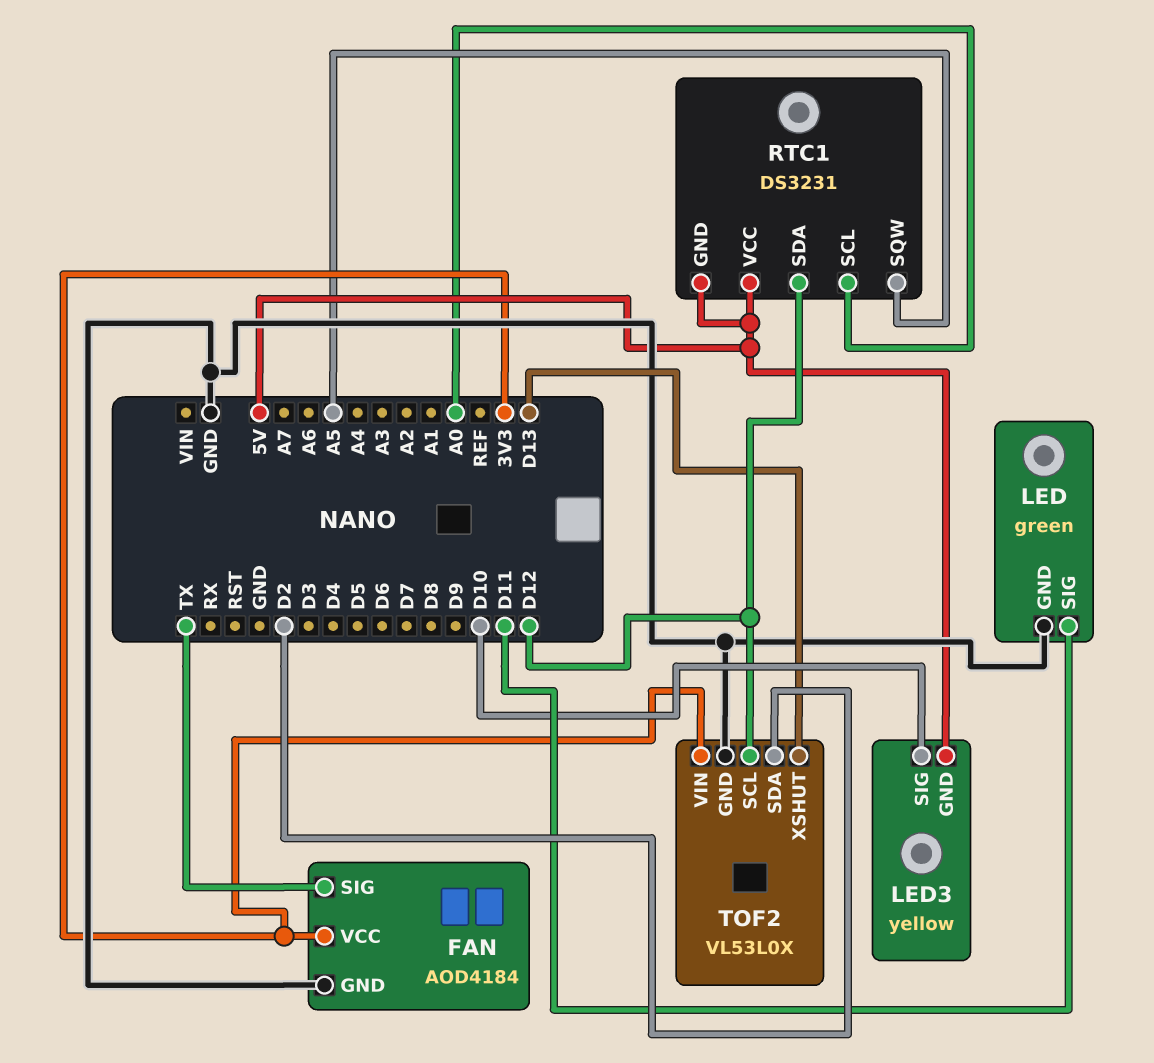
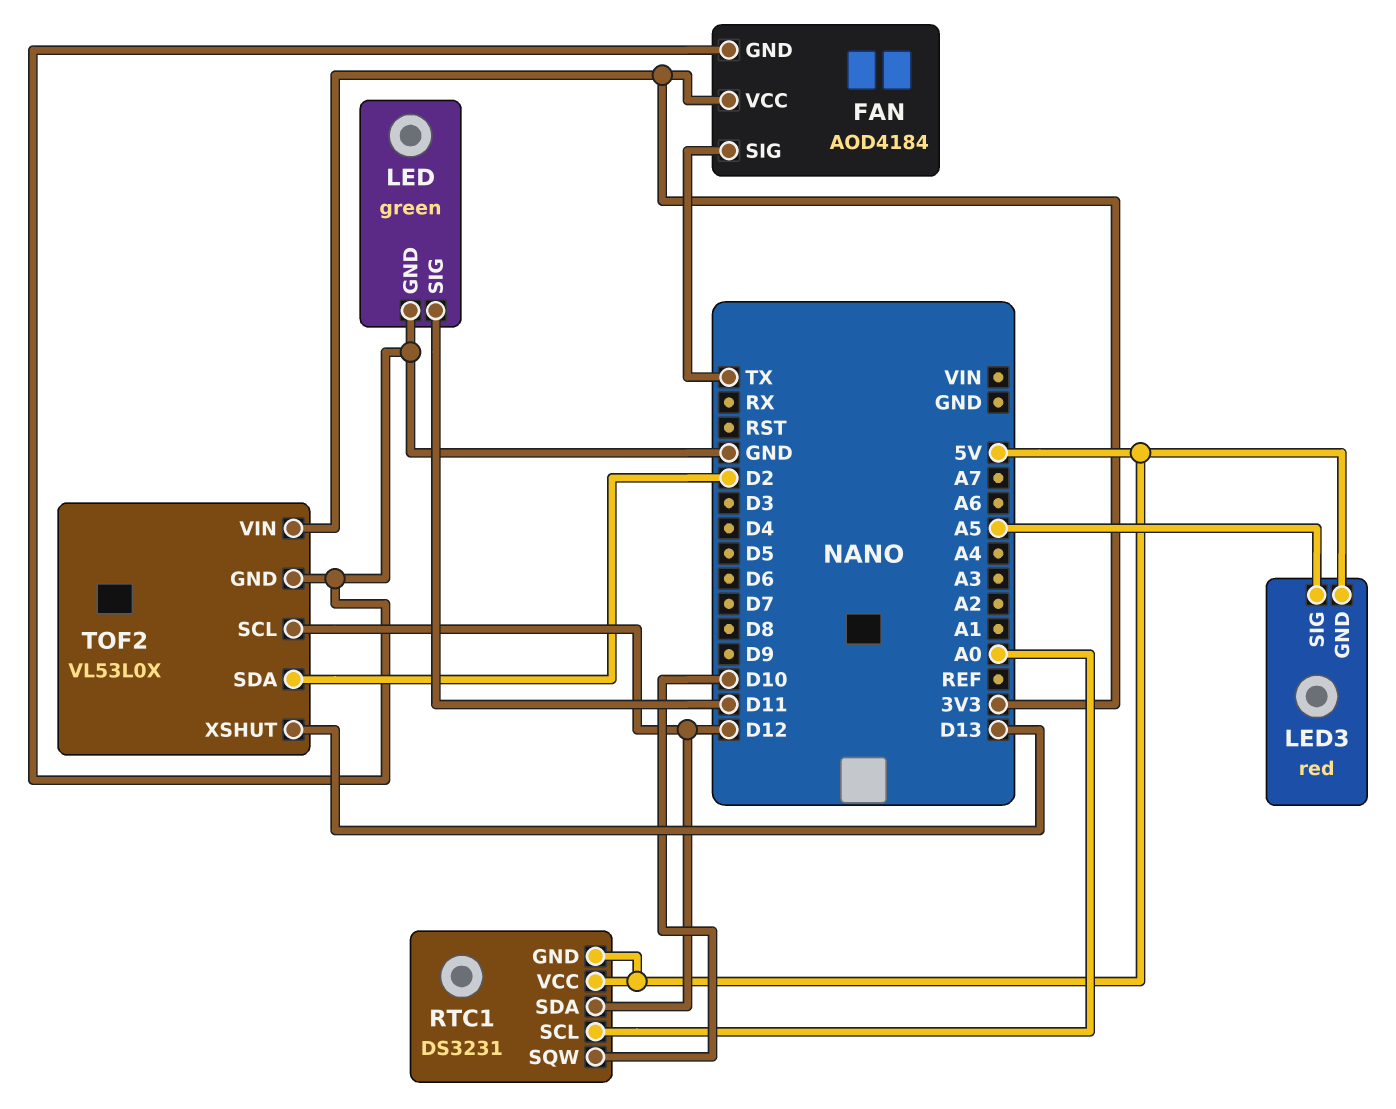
LED3: yellow -> red
LED3 pin SIG: D10 -> A5
RTC1 pin SQW: A5 -> D10

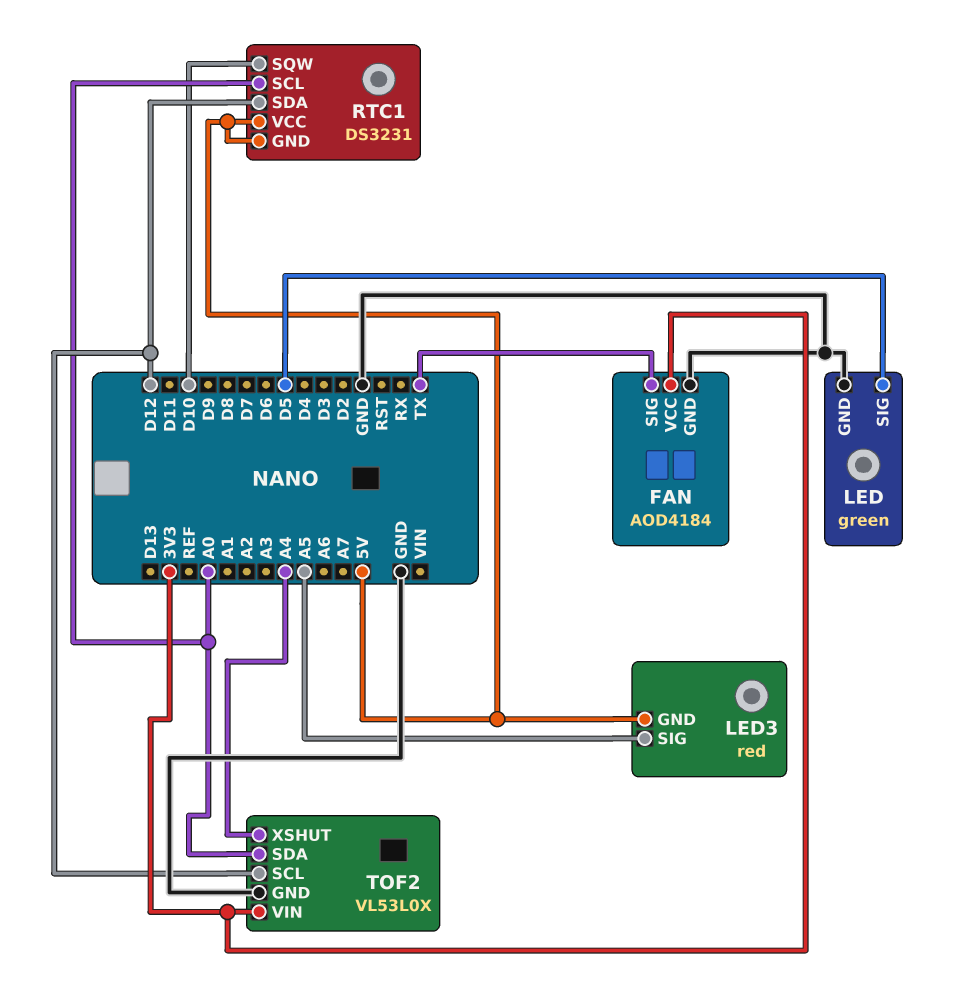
LED pin SIG: D11 -> D5
TOF2 pin SDA: D2 -> A0
TOF2 pin XSHUT: D13 -> A4

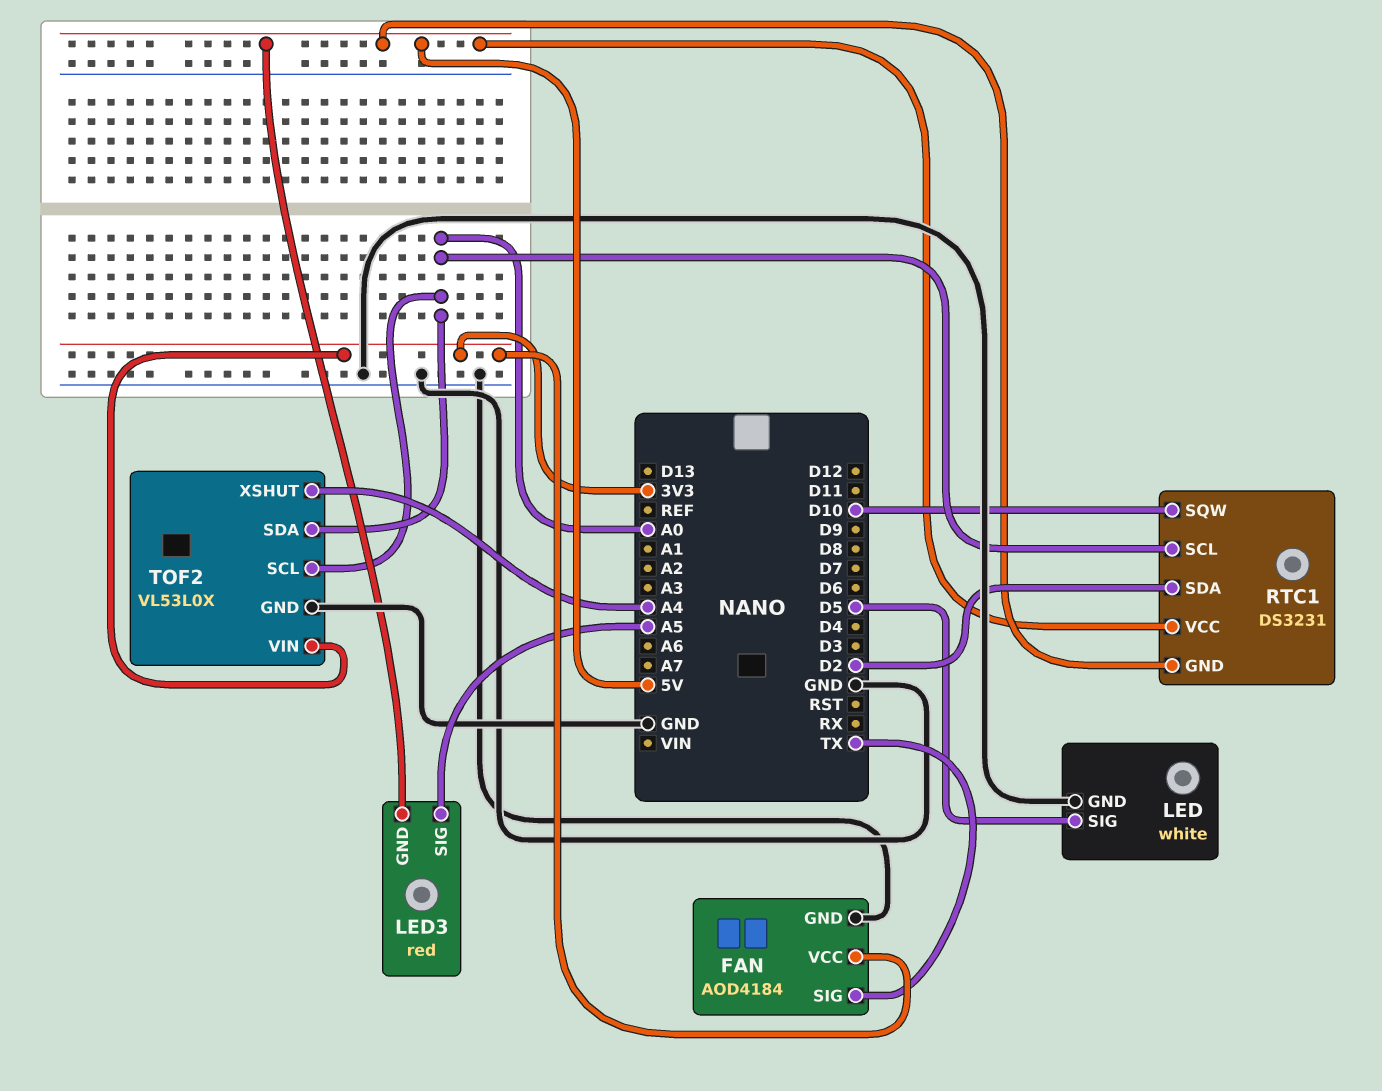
LED: green -> white
RTC1 pin SDA: D12 -> D2
TOF2 pin SCL: D12 -> A0

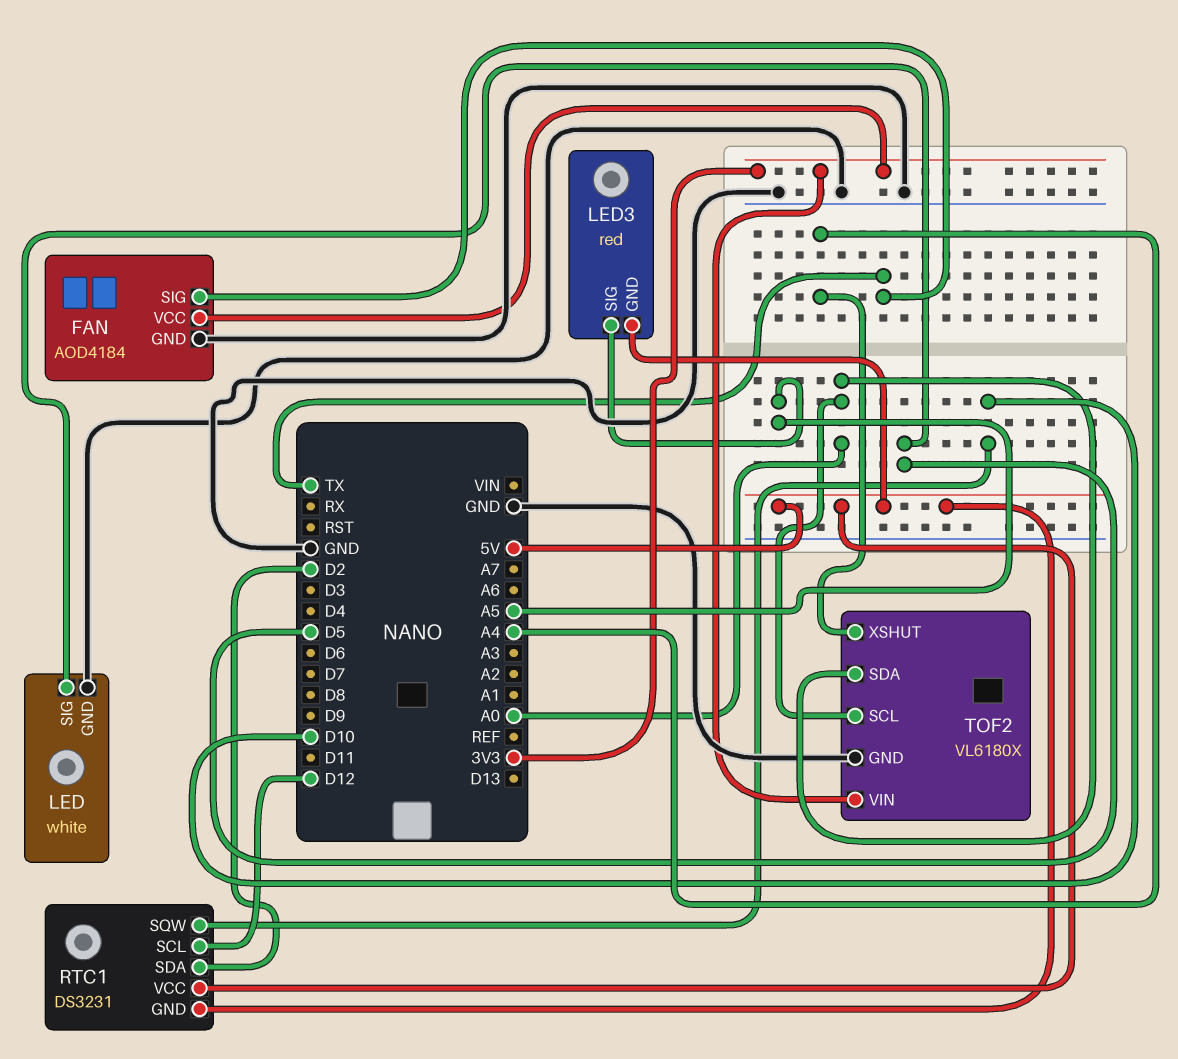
RTC1 pin SCL: A0 -> D12
TOF2: VL53L0X -> VL6180X

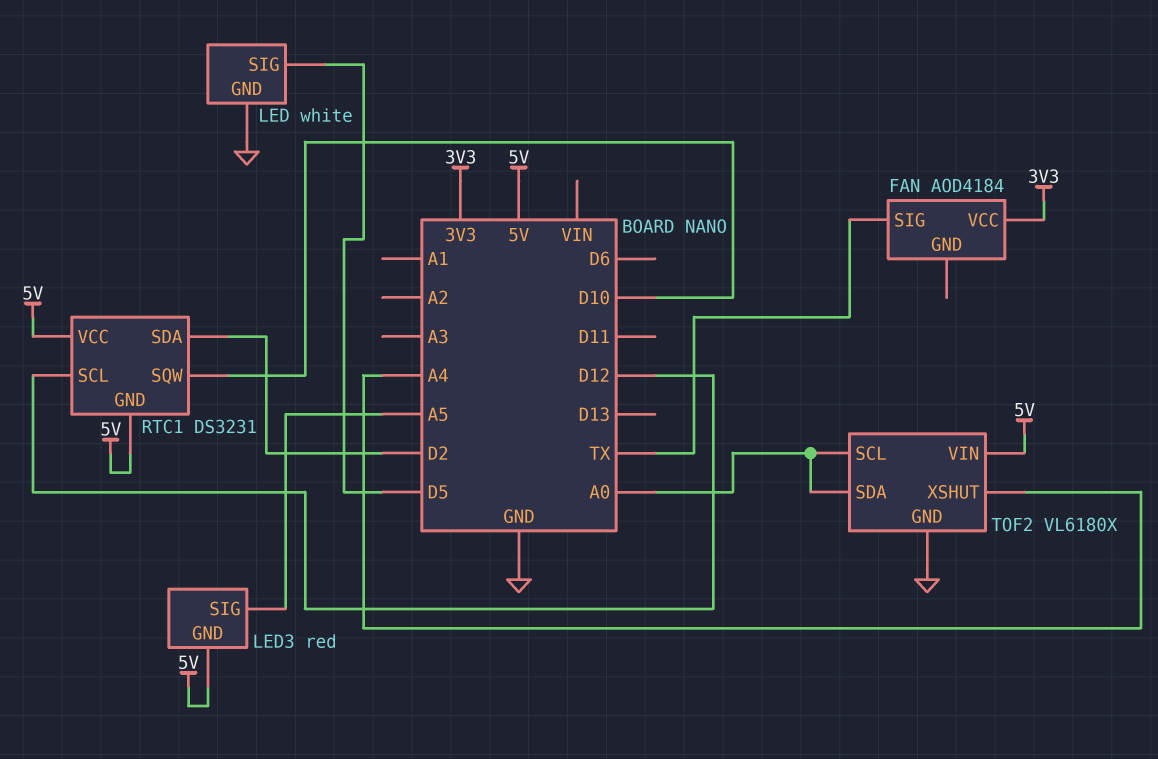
FAN pin GND: GND -> none
TOF2 pin VIN: 3V3 -> 5V

